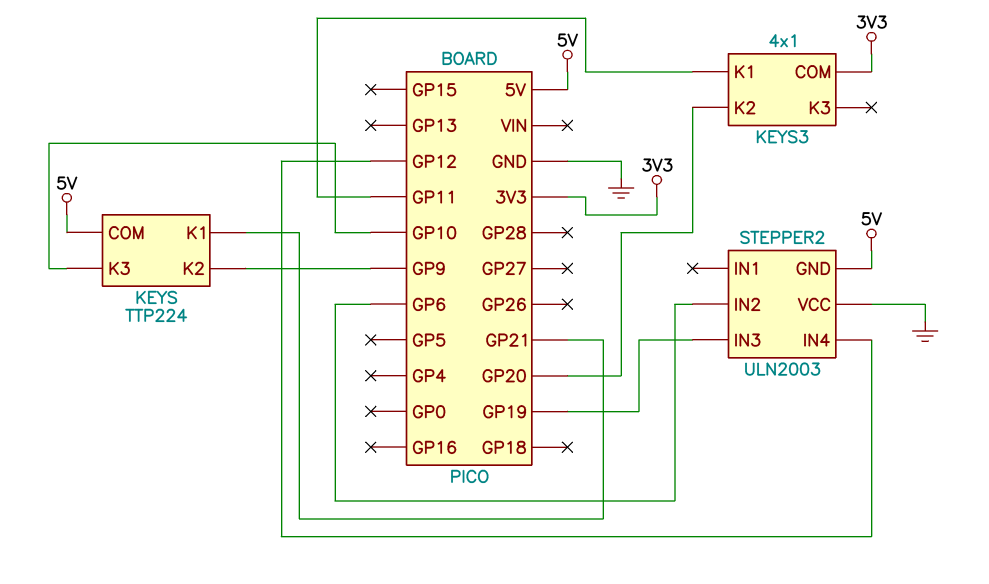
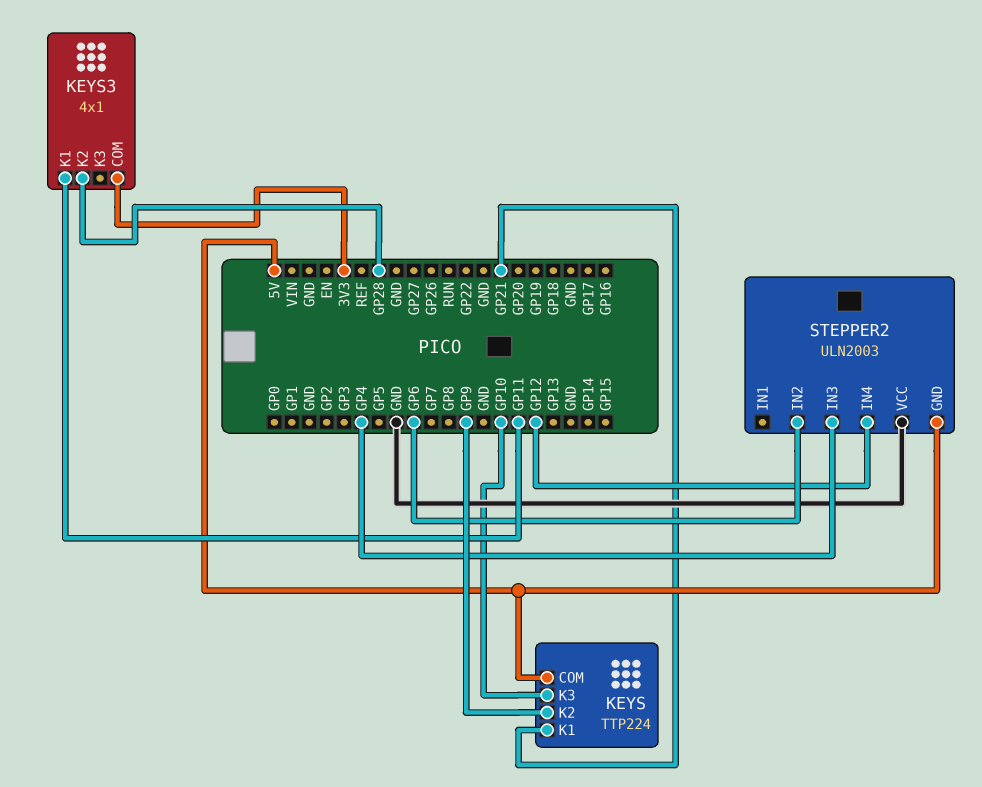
KEYS3 pin K2: GP20 -> GP28
STEPPER2 pin IN3: GP19 -> GP4

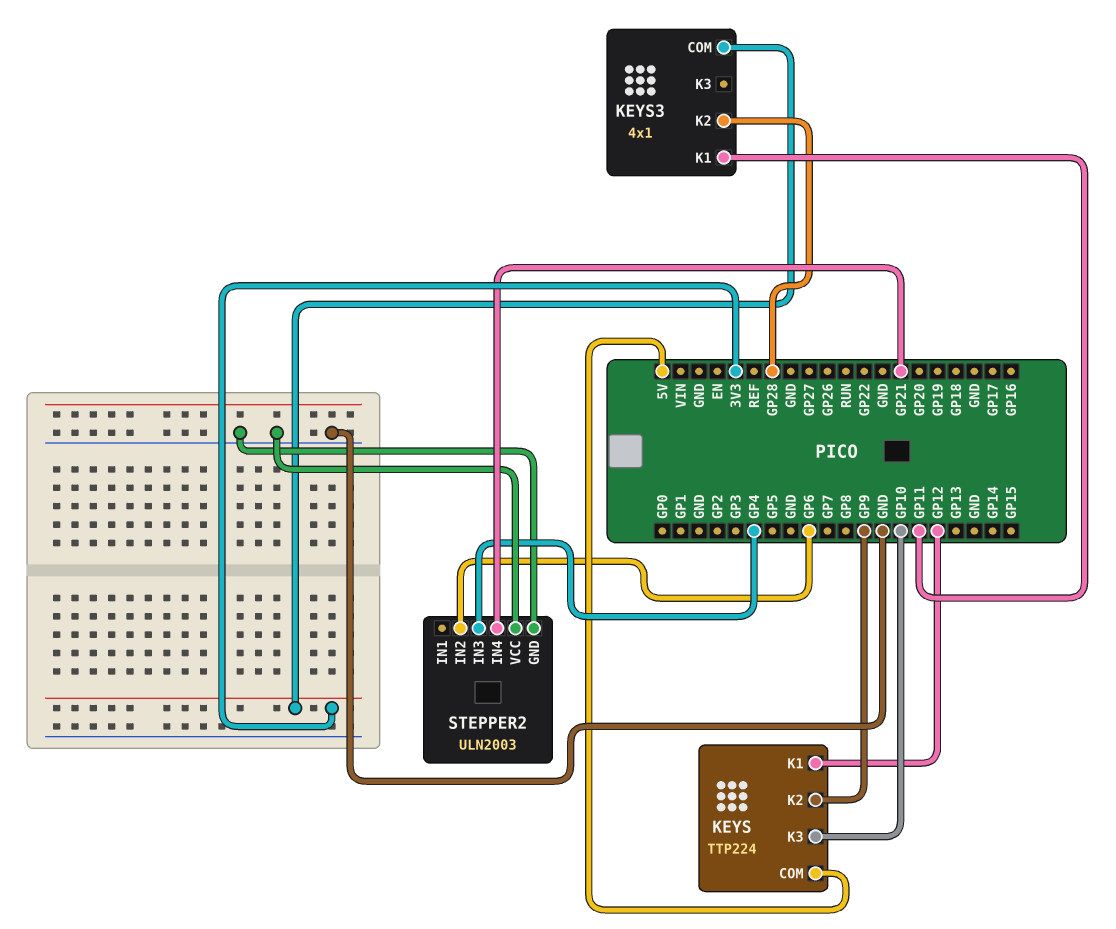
KEYS pin K1: GP21 -> GP12
STEPPER2 pin GND: 5V -> GND
STEPPER2 pin IN4: GP12 -> GP21

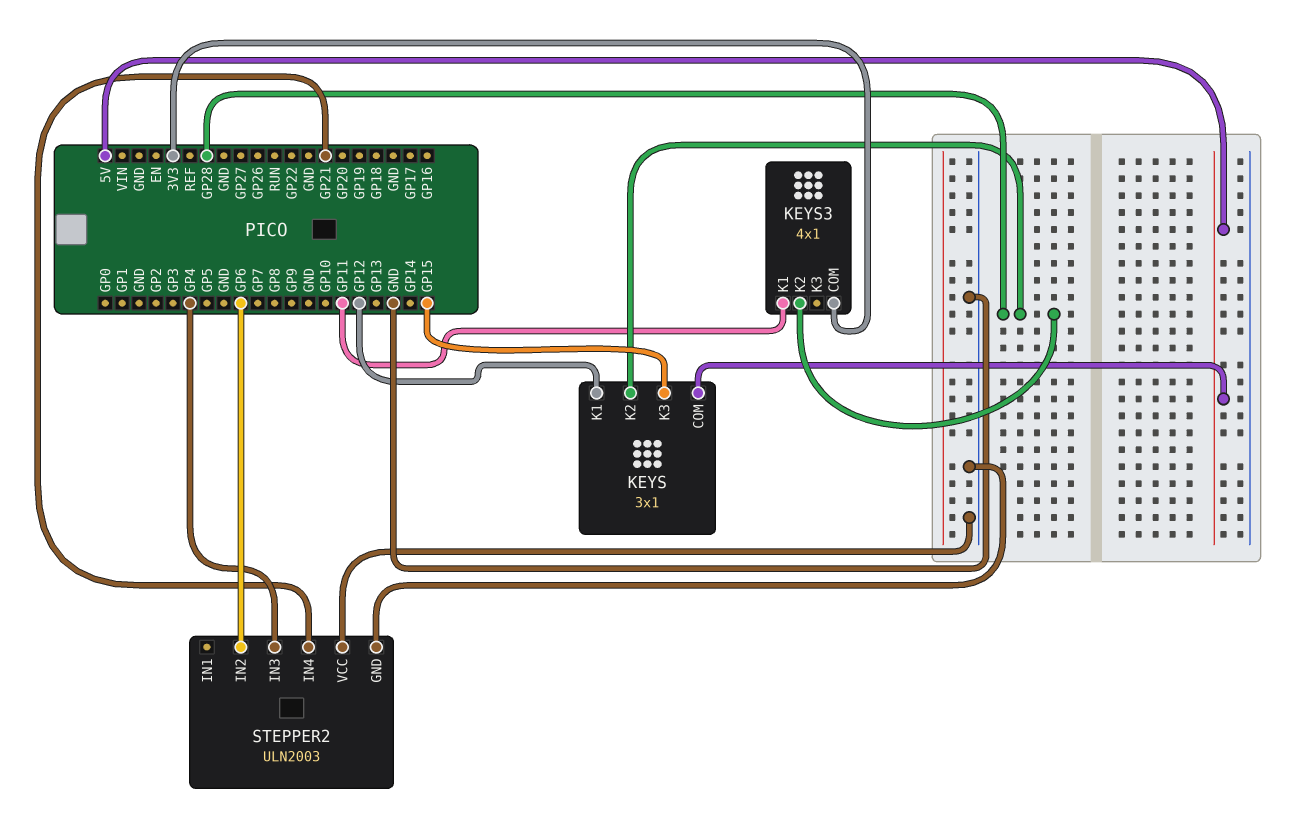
KEYS: TTP224 -> 3x1
KEYS pin K2: GP9 -> GP28
KEYS pin K3: GP10 -> GP15

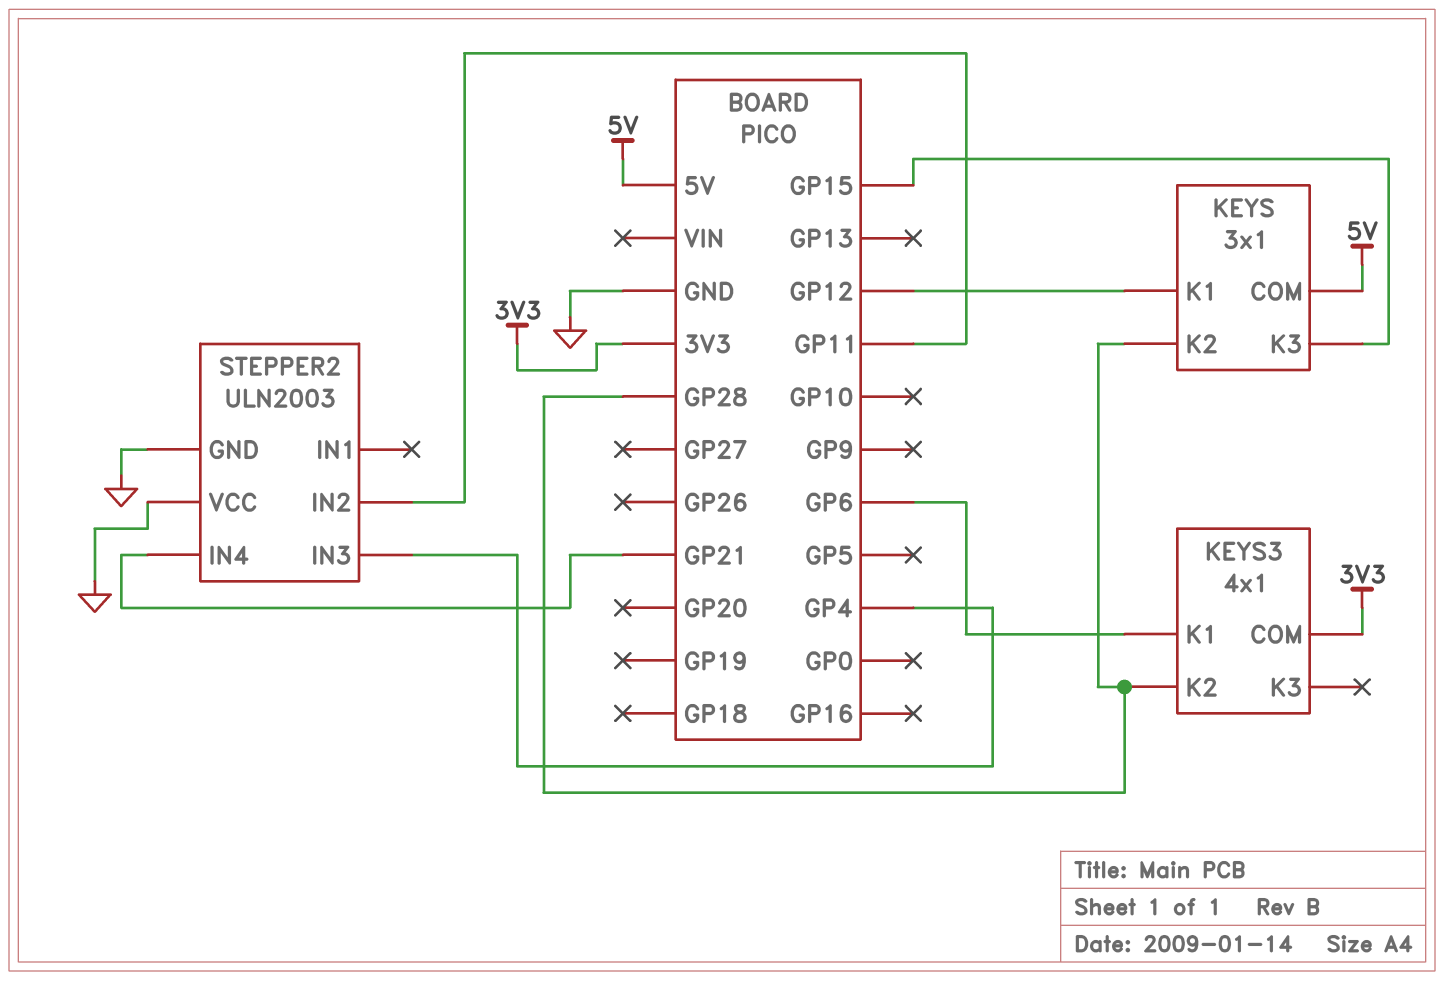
KEYS3 pin K1: GP11 -> GP6
STEPPER2 pin IN2: GP6 -> GP11

